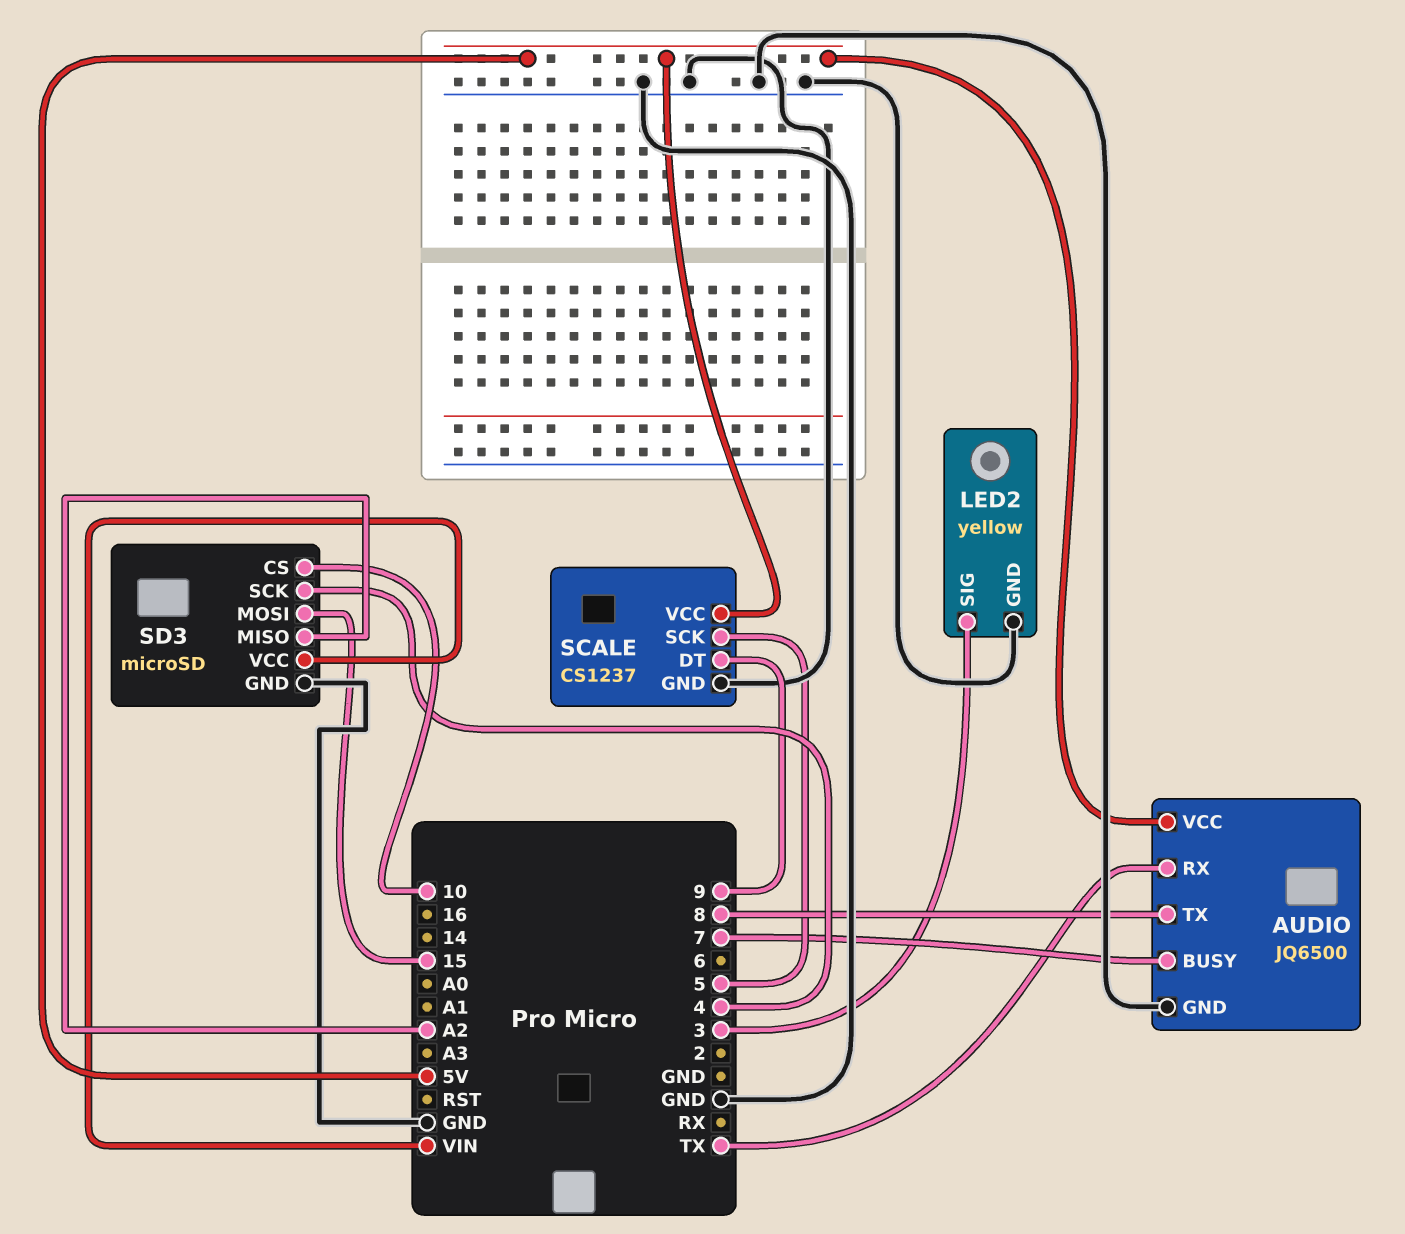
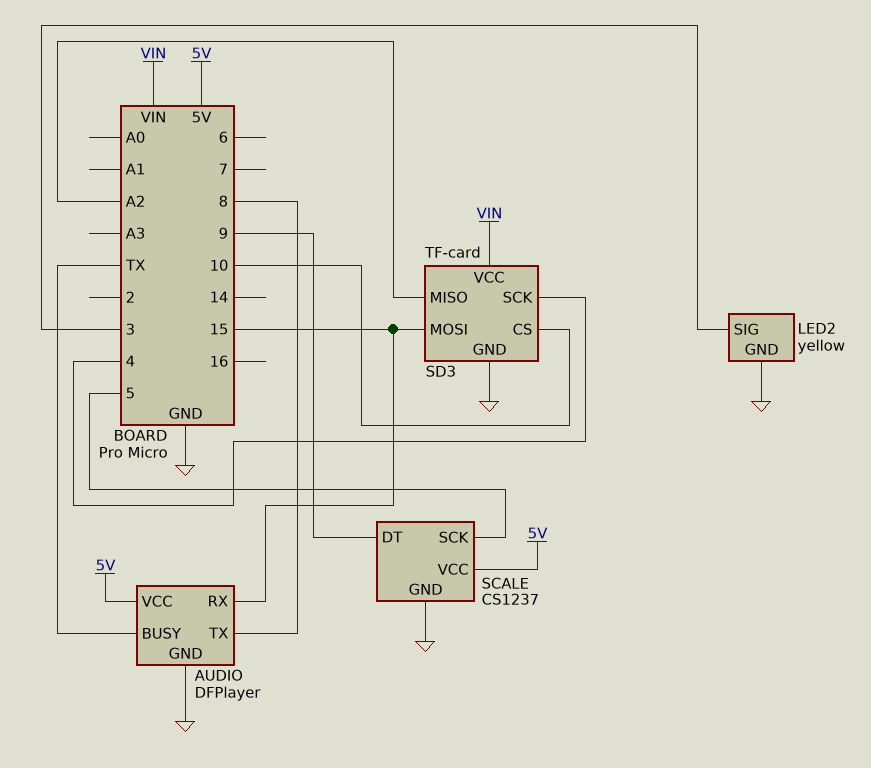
AUDIO: JQ6500 -> DFPlayer
AUDIO pin BUSY: 7 -> TX
AUDIO pin RX: TX -> 15
SD3: microSD -> TF-card

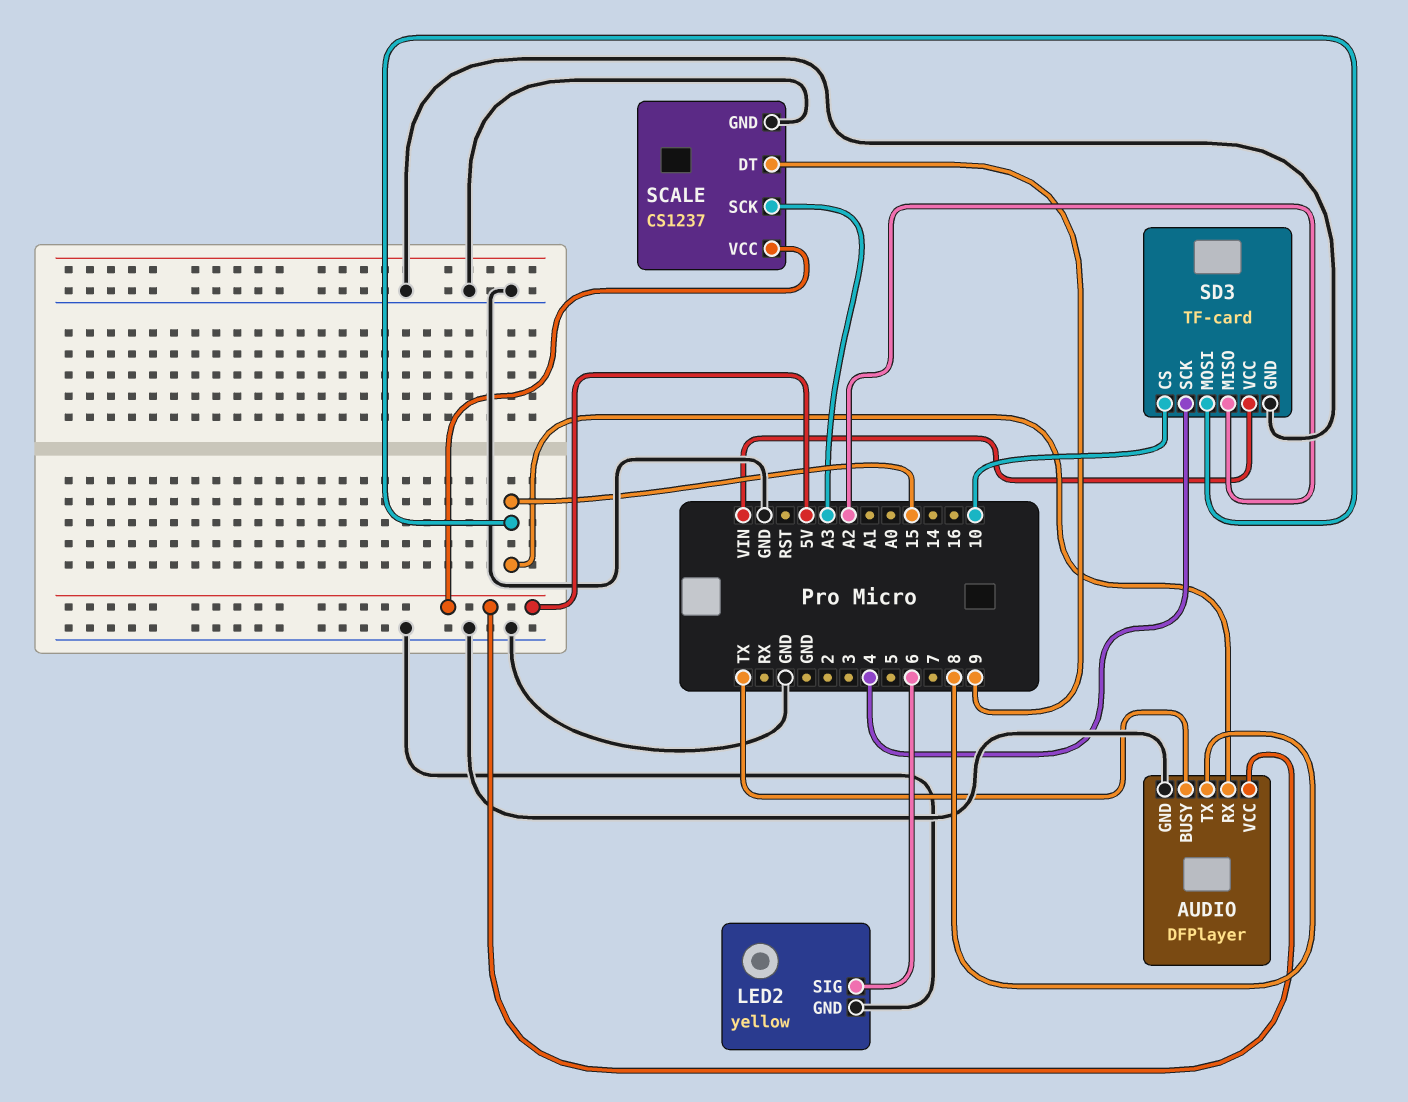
LED2 pin SIG: 3 -> 6
SCALE pin SCK: 5 -> A3

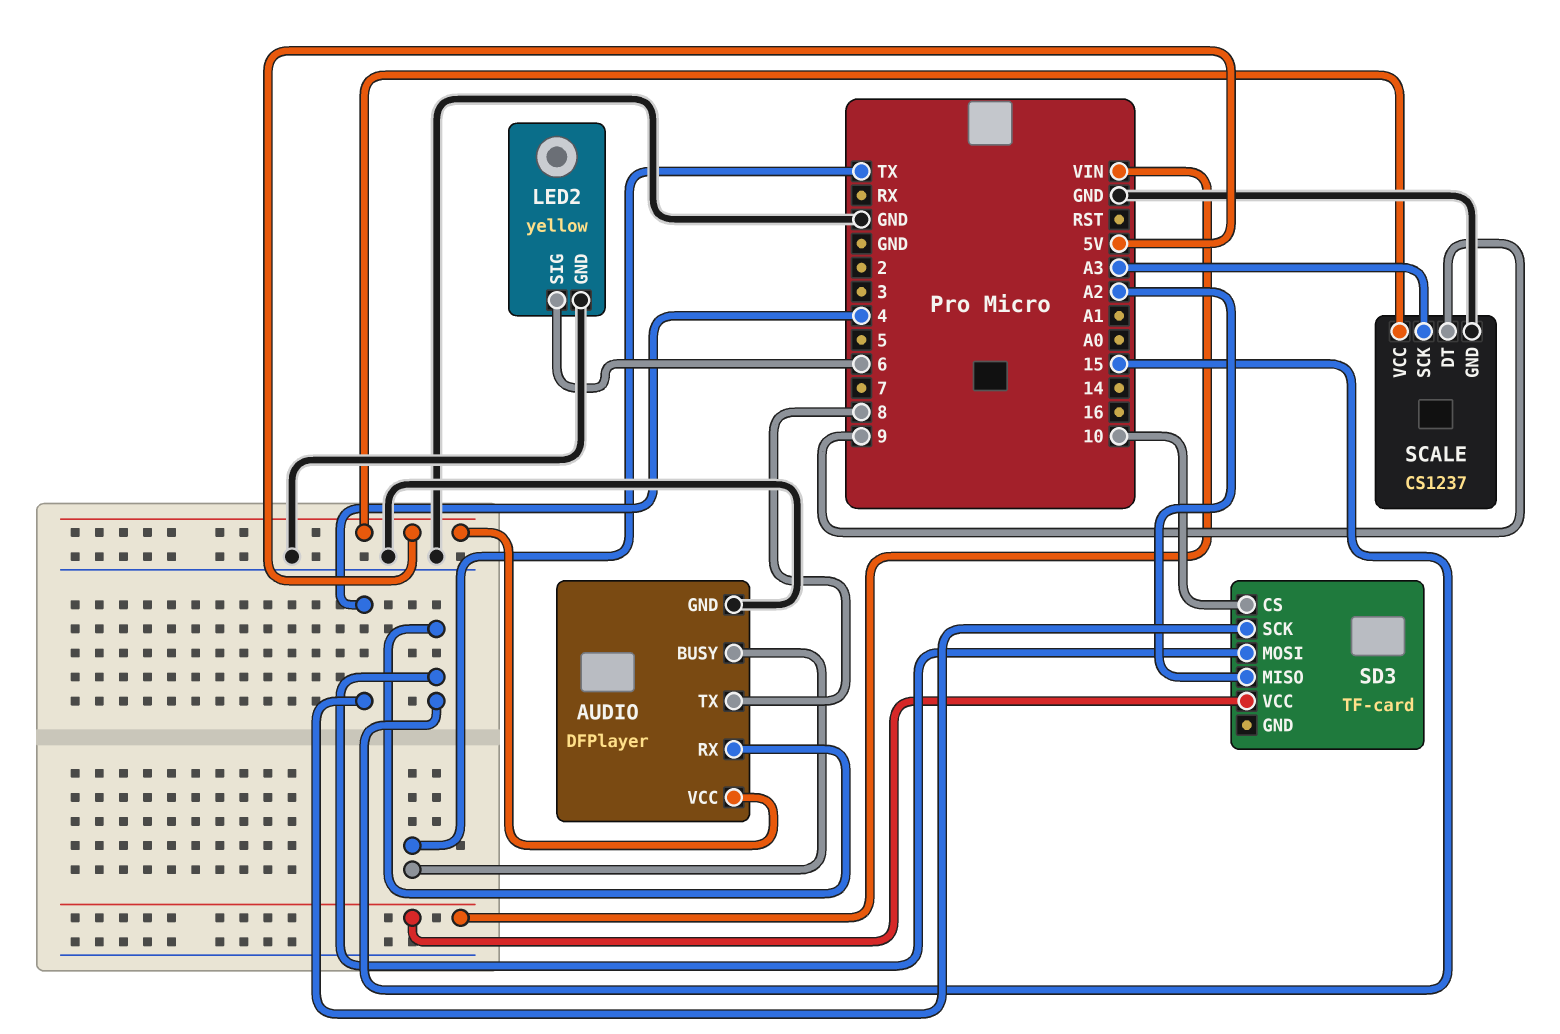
SD3 pin GND: GND -> none

